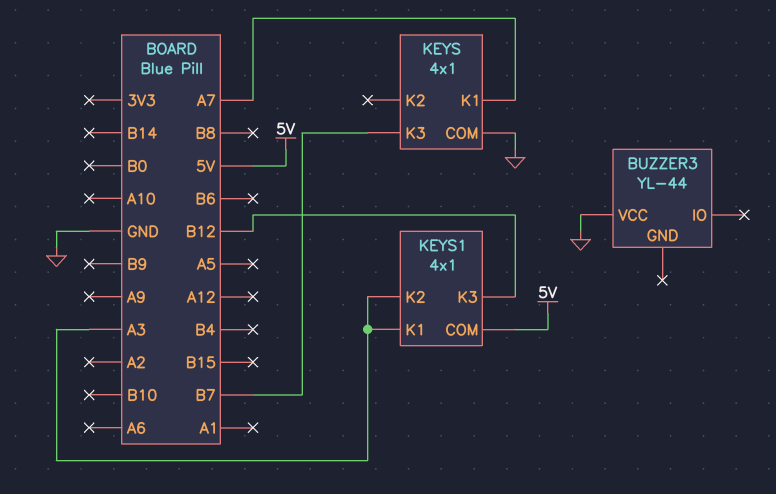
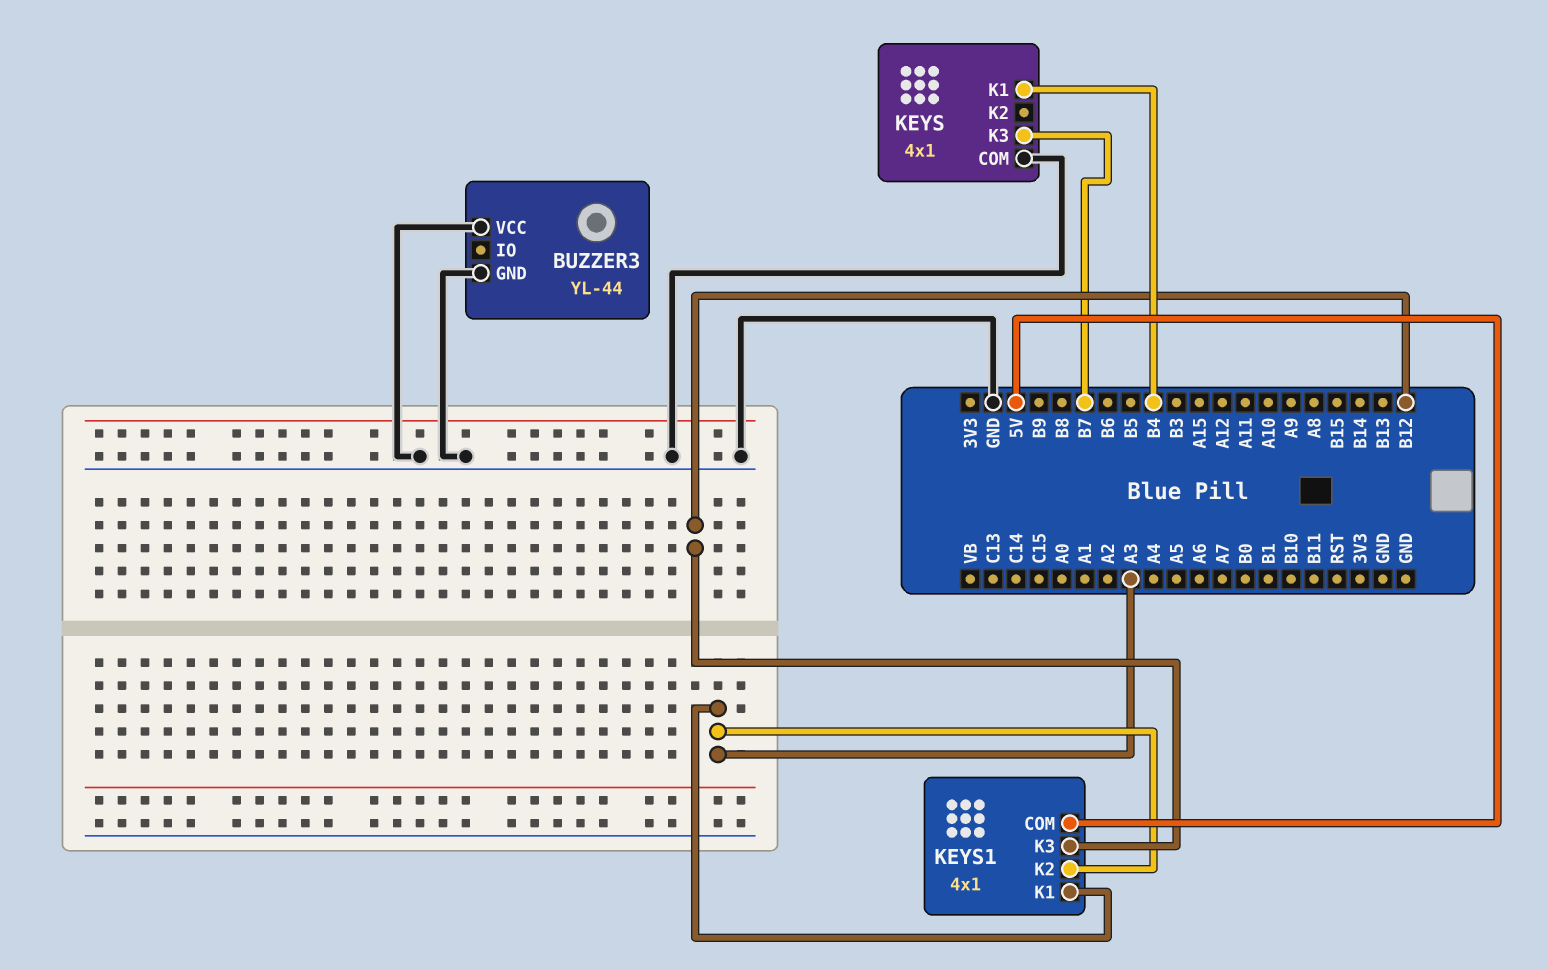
BUZZER3 pin GND: none -> GND
KEYS pin K1: A7 -> B4

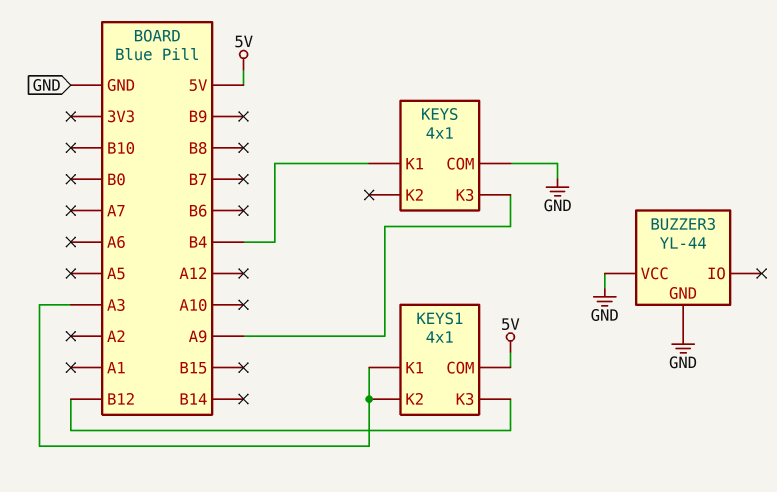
KEYS pin K3: B7 -> A9

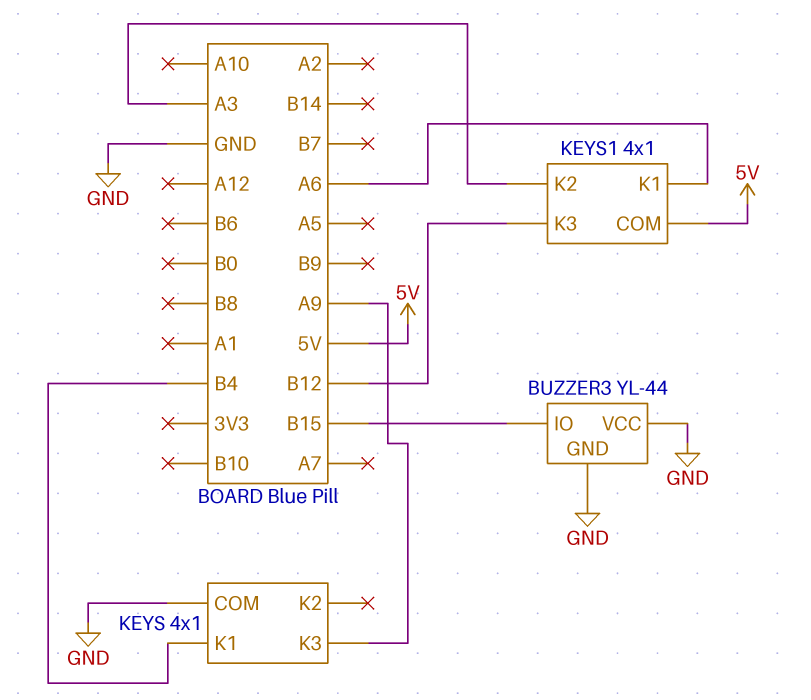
BUZZER3 pin IO: none -> B15
KEYS1 pin K1: A3 -> A6

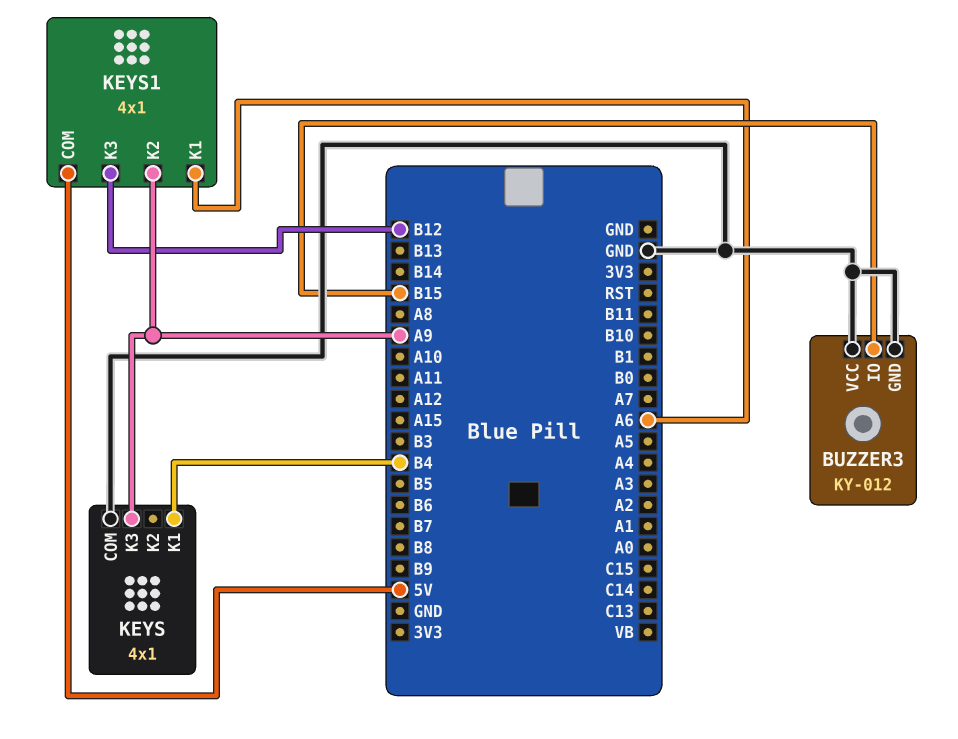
BUZZER3: YL-44 -> KY-012
KEYS1 pin K2: A3 -> A9

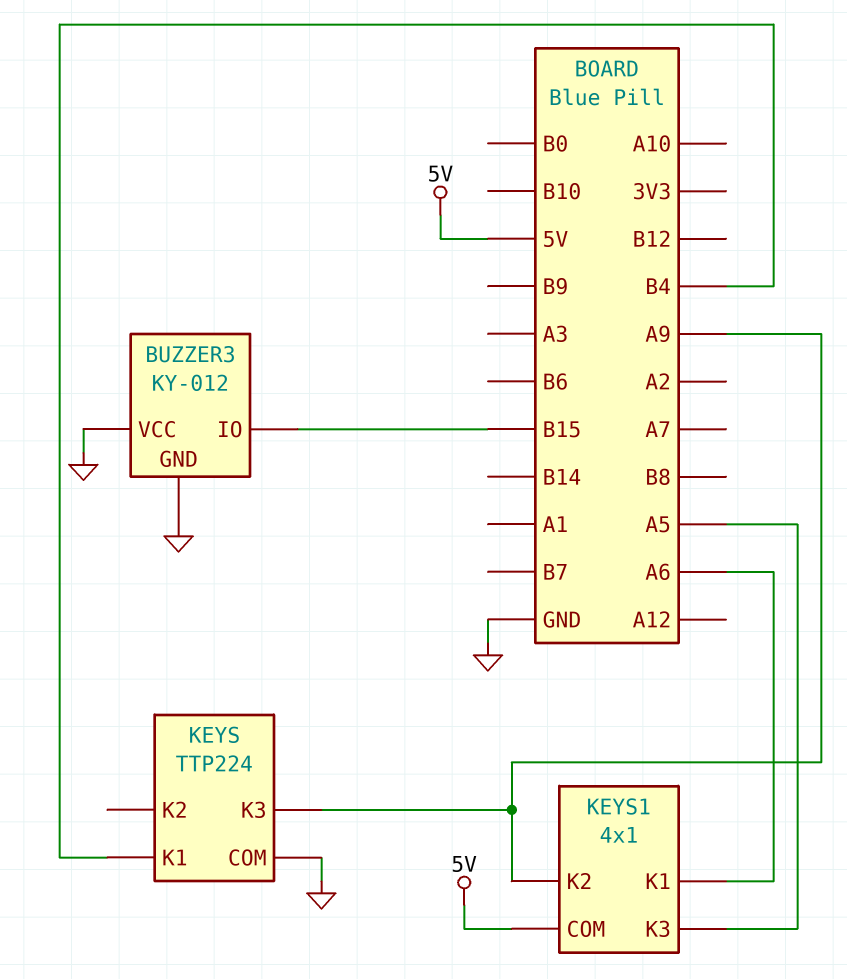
KEYS: 4x1 -> TTP224
KEYS1 pin K3: B12 -> A5

